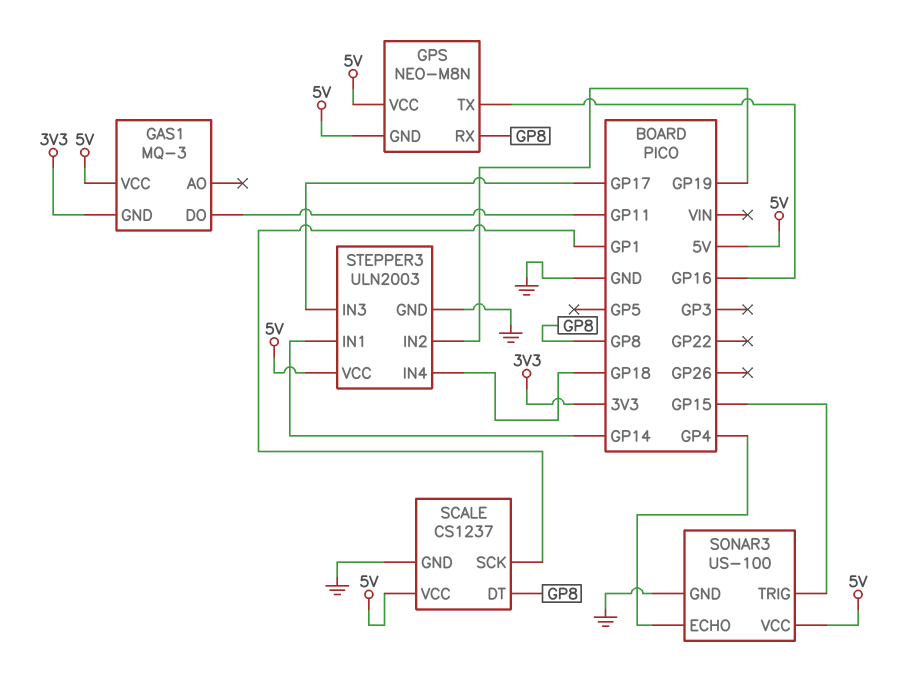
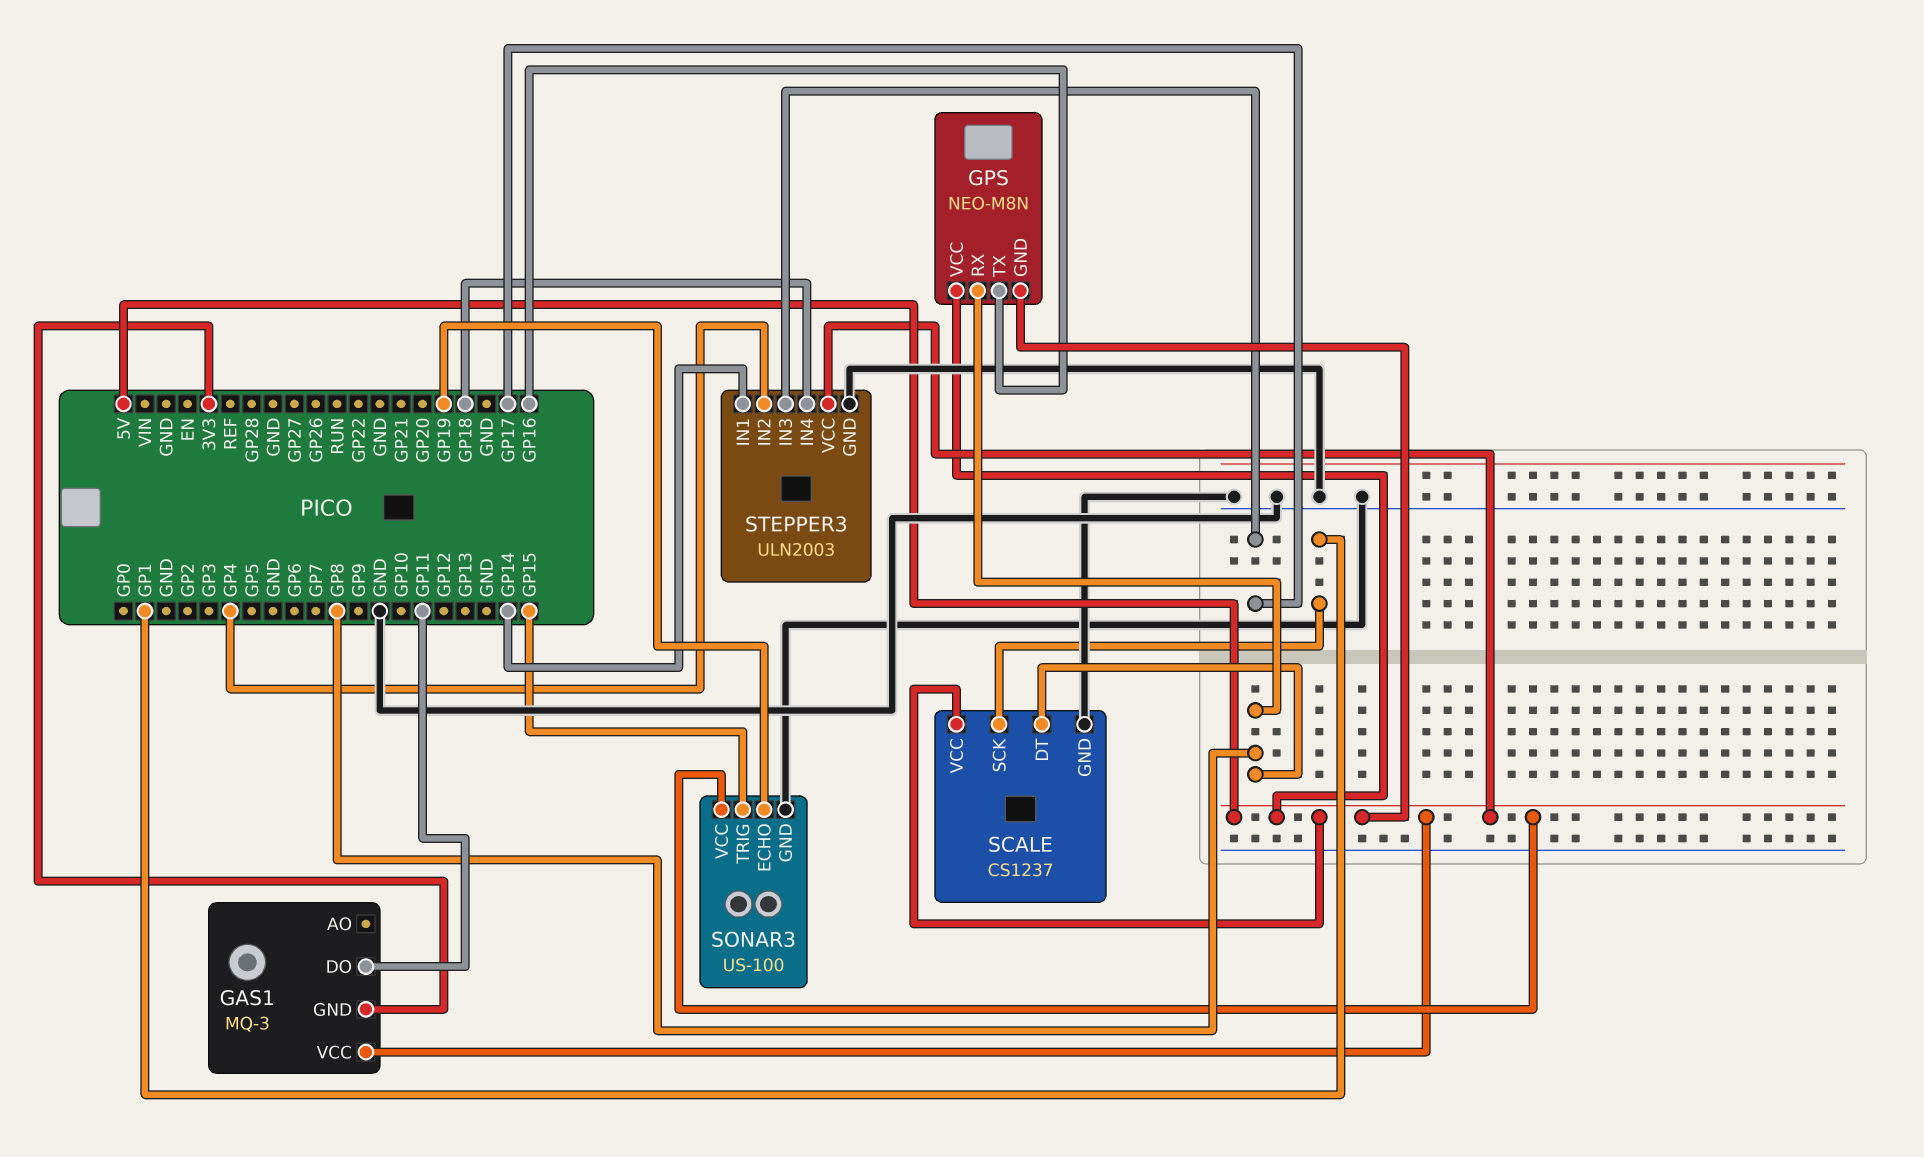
SONAR3 pin ECHO: GP4 -> GP19
STEPPER3 pin IN2: GP19 -> GP4

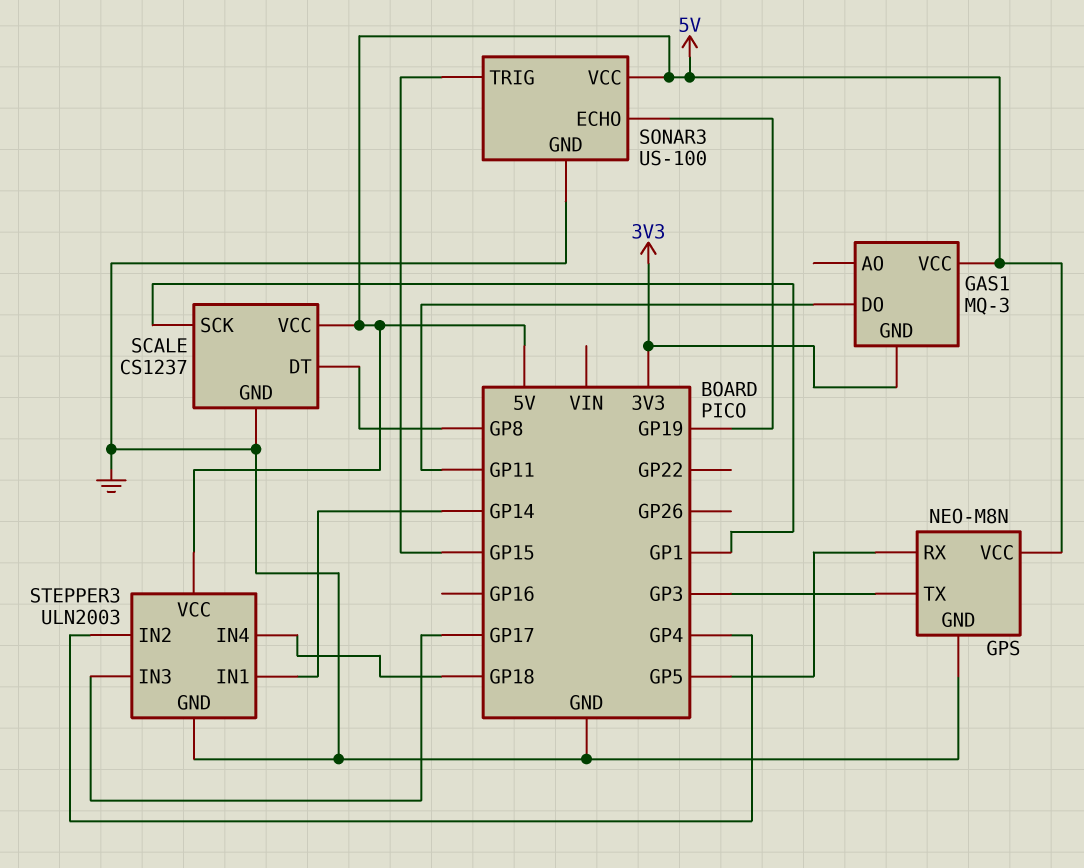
GPS pin GND: 5V -> GND
GPS pin RX: GP8 -> GP5
GPS pin TX: GP16 -> GP3

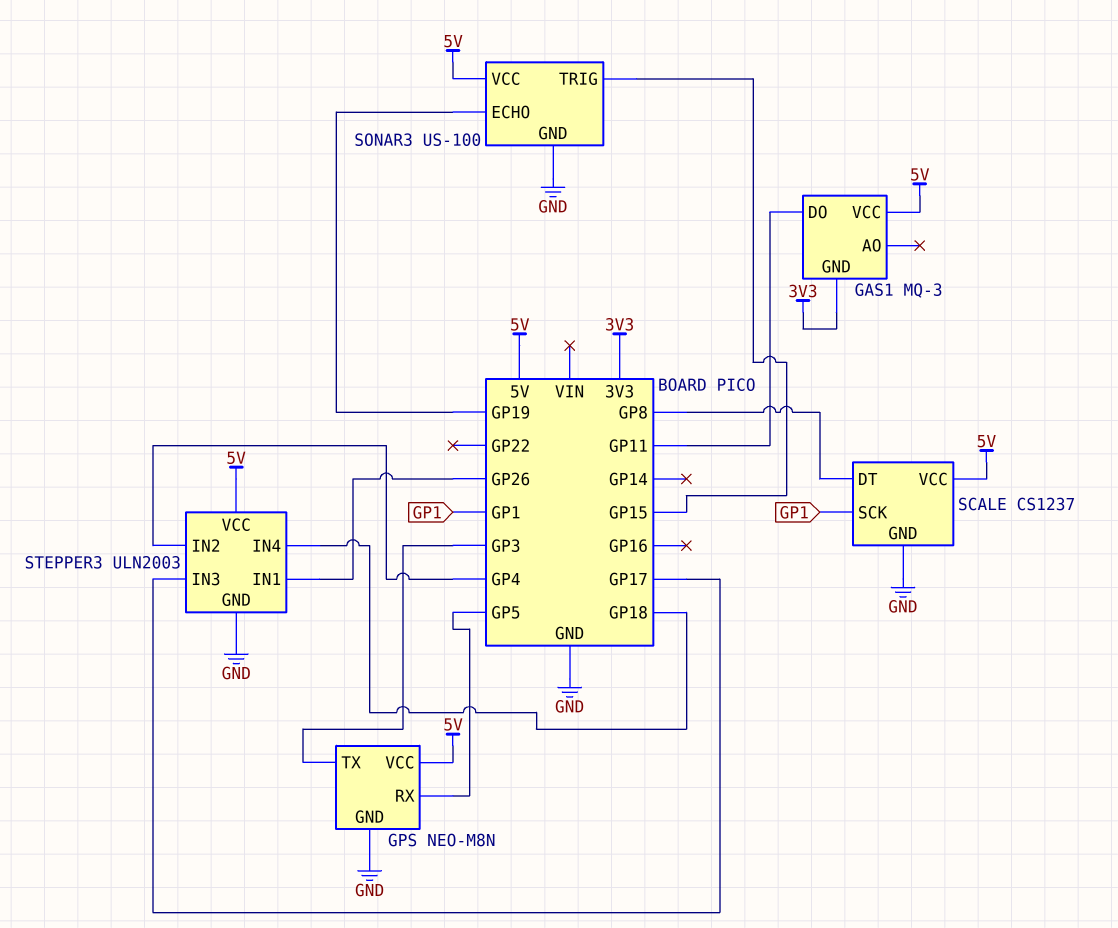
STEPPER3 pin IN1: GP14 -> GP26

